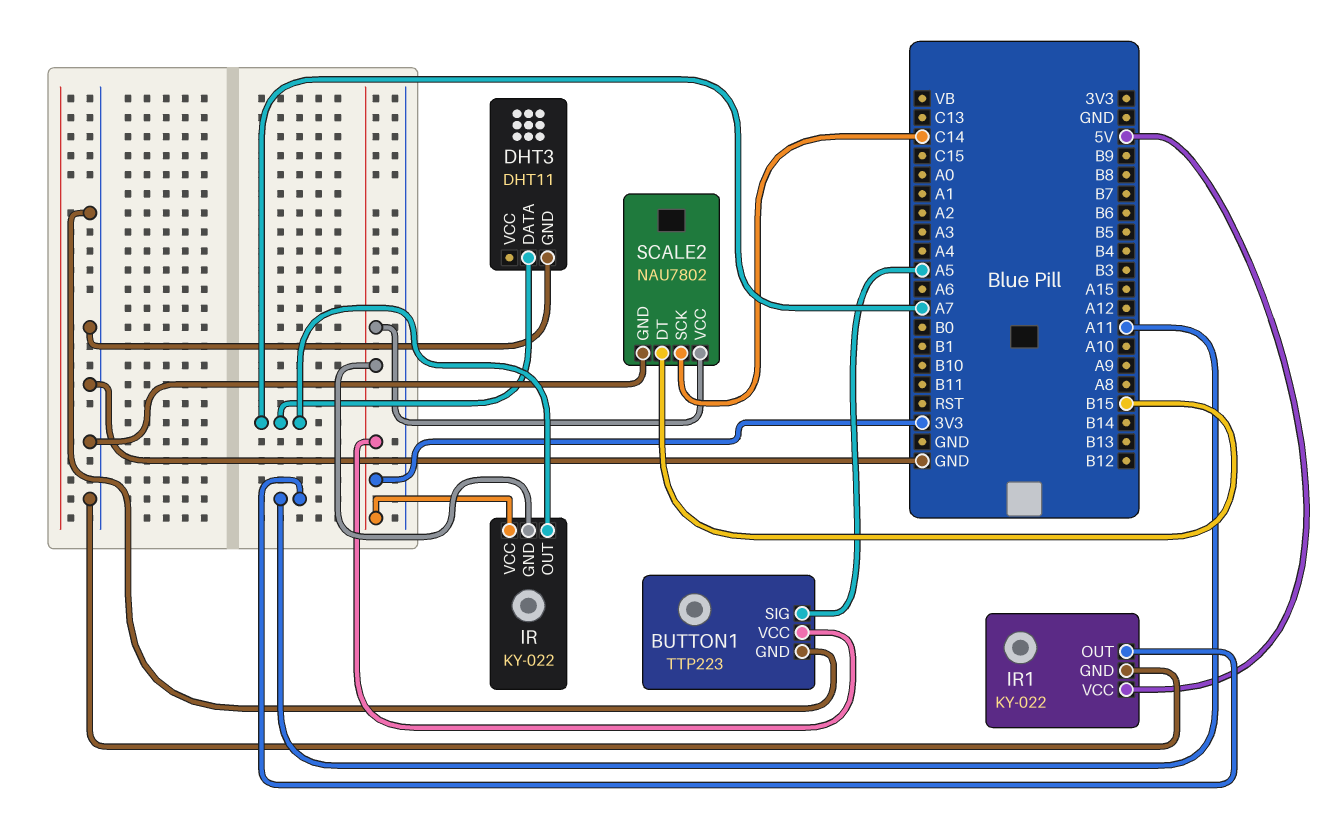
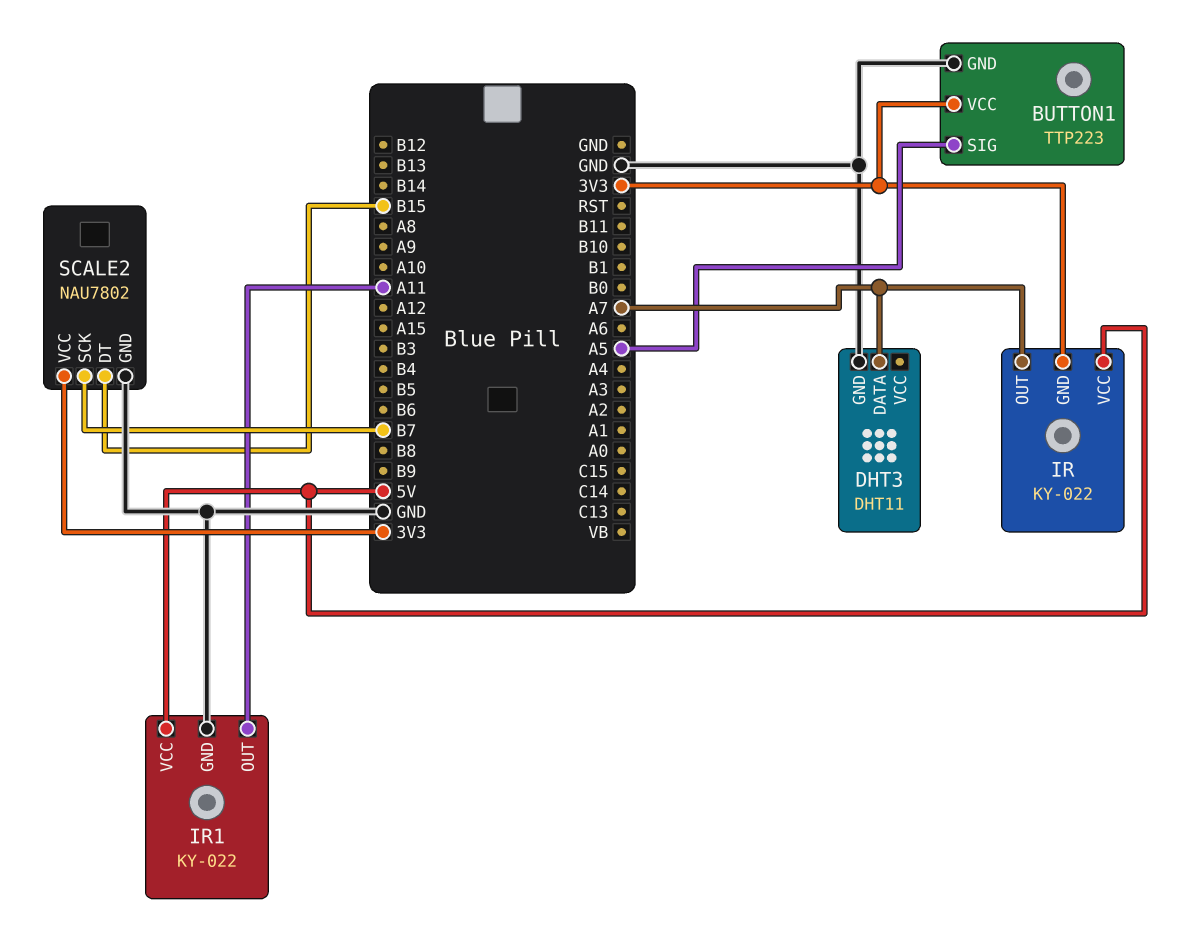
IR pin VCC: 3V3 -> 5V
SCALE2 pin SCK: C14 -> B7

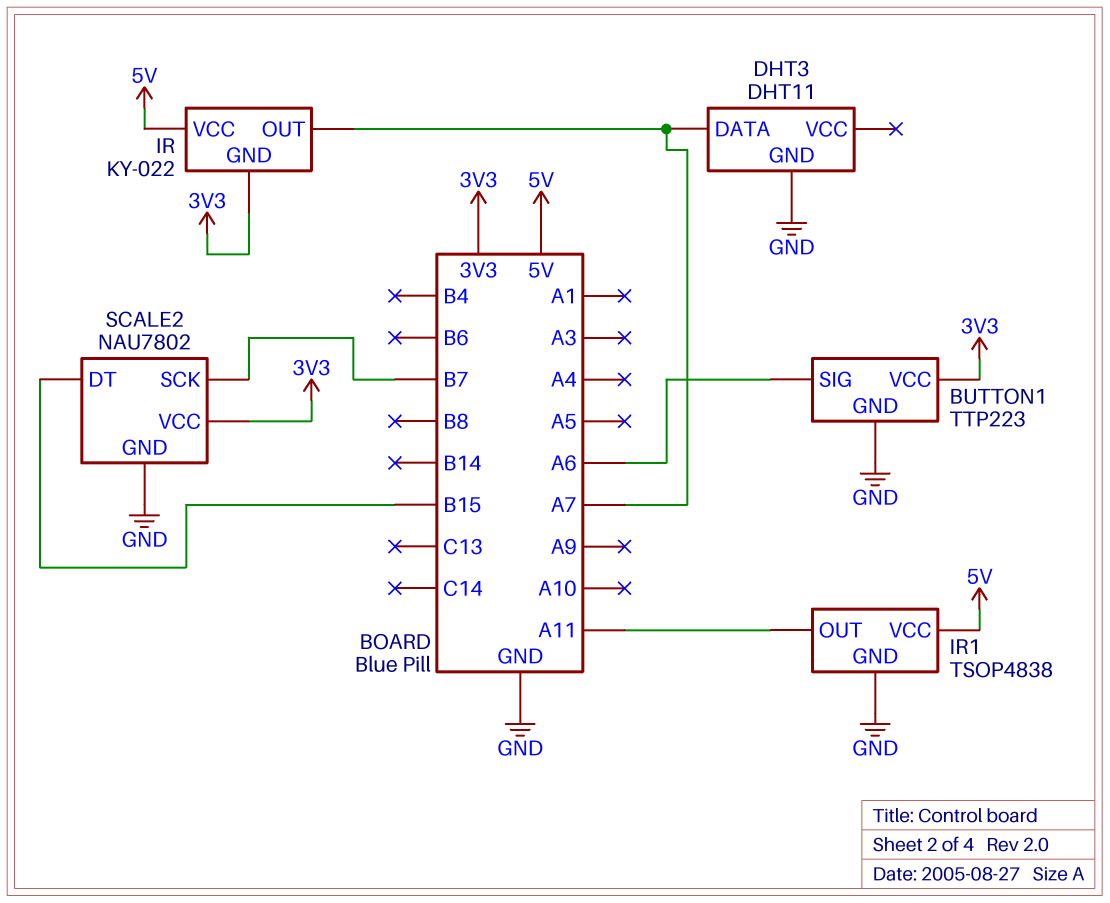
BUTTON1 pin SIG: A5 -> A6
IR1: KY-022 -> TSOP4838

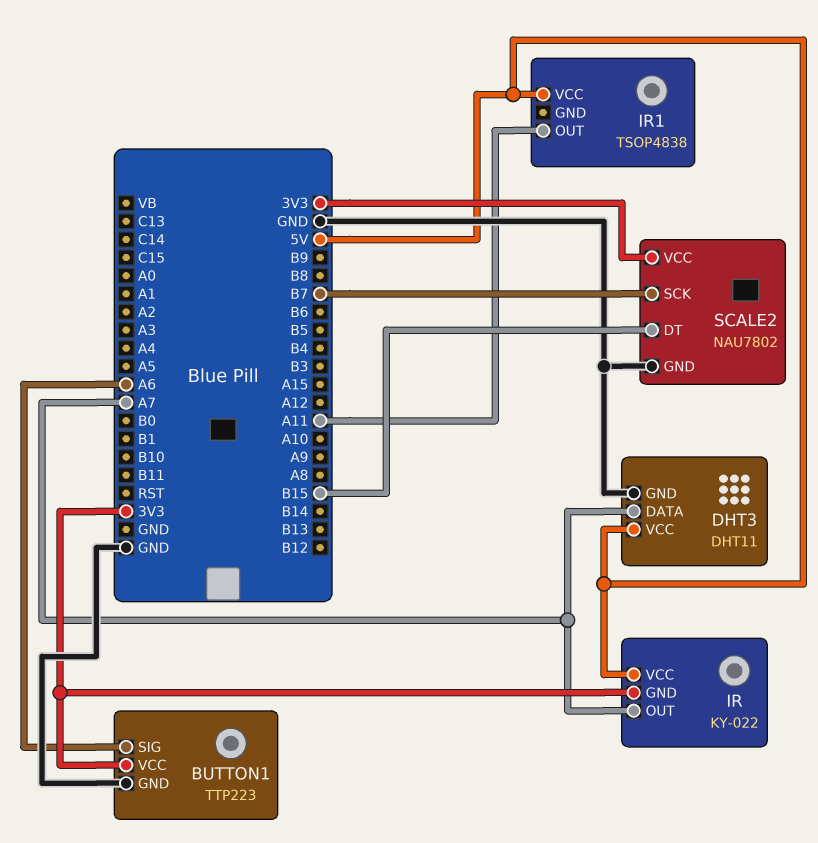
DHT3 pin VCC: none -> 5V
IR1 pin GND: GND -> none

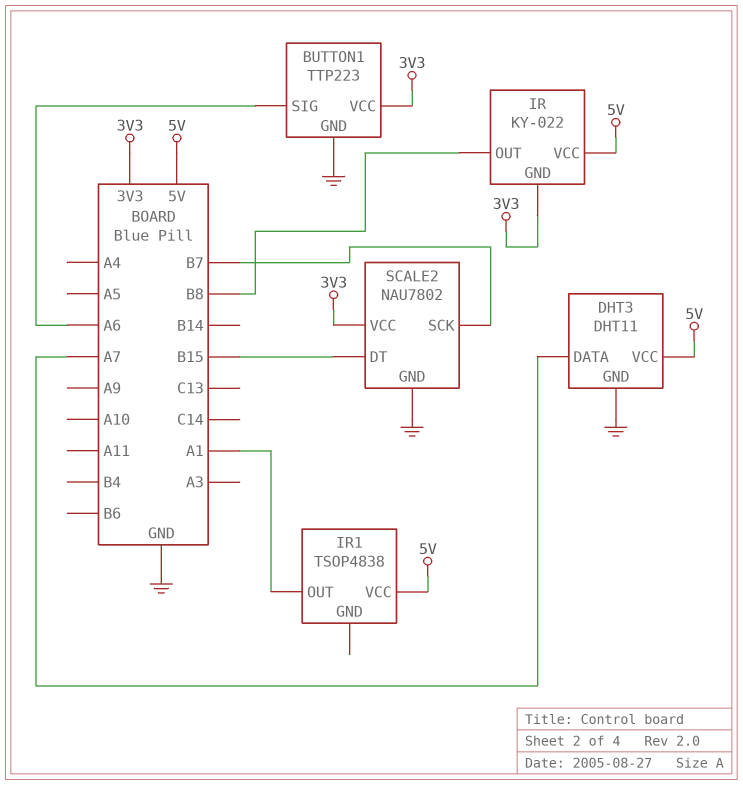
IR pin OUT: A7 -> B8
IR1 pin OUT: A11 -> A1

